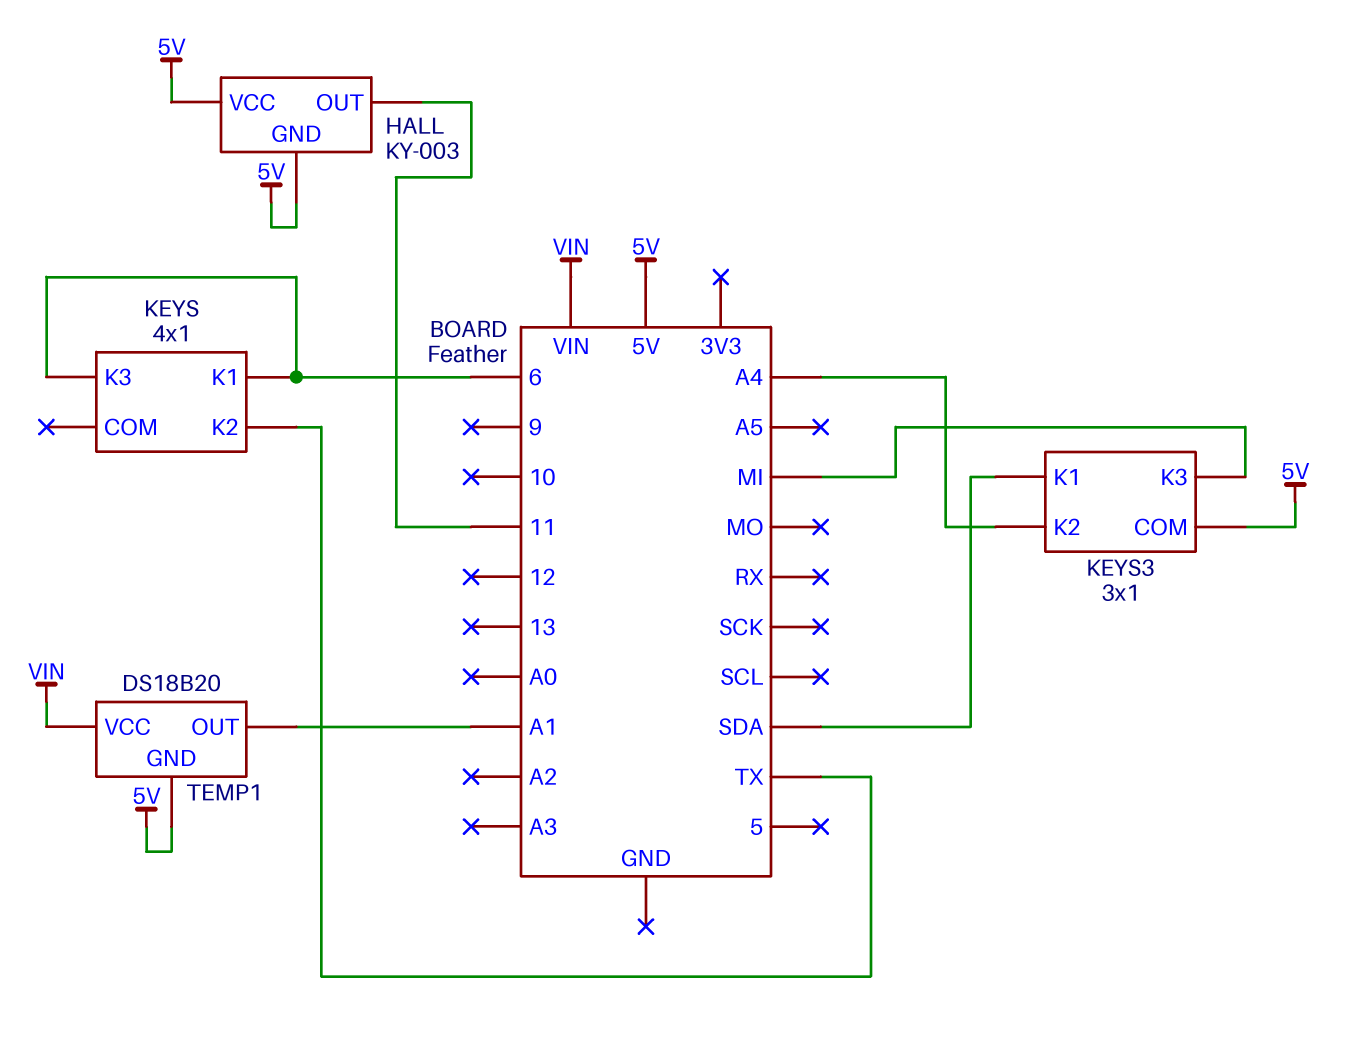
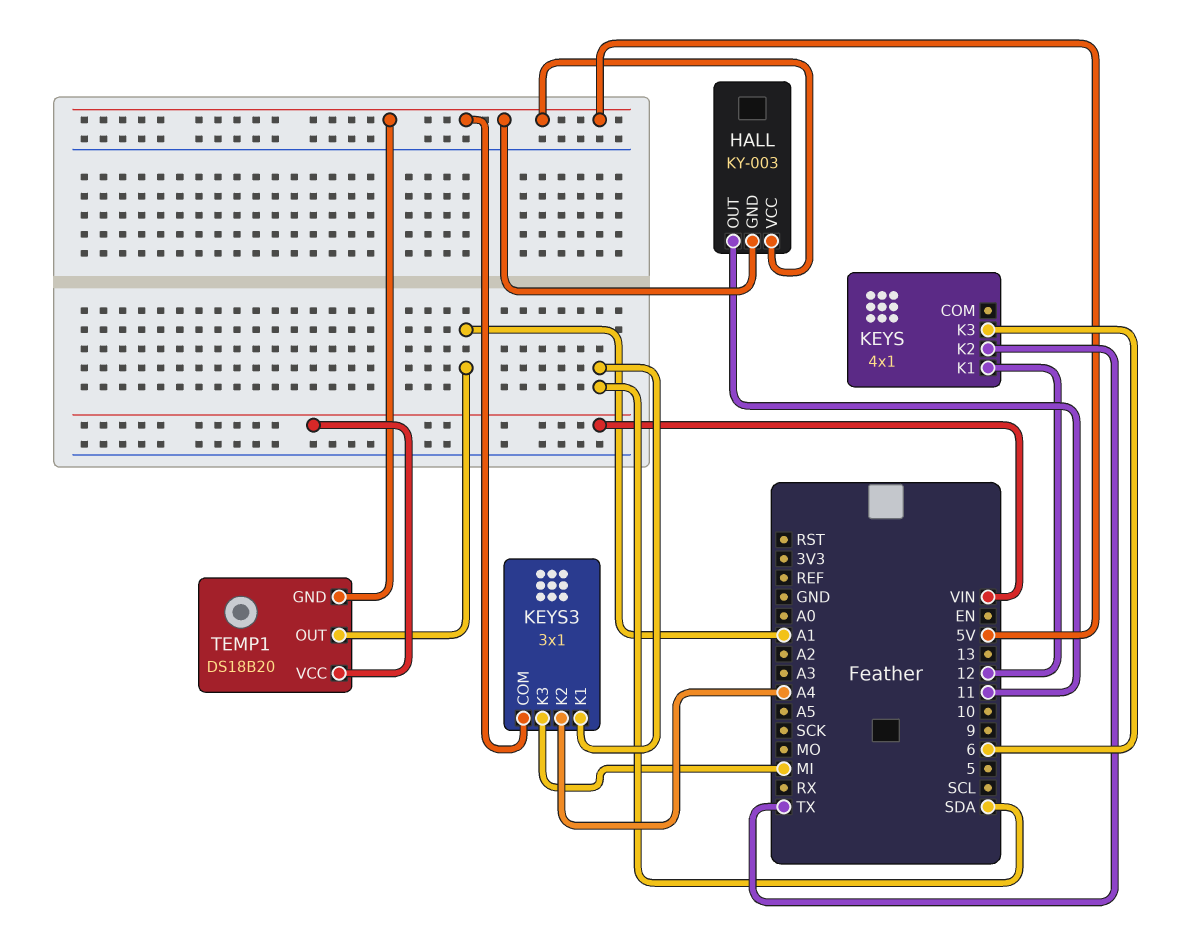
KEYS pin K1: 6 -> 12

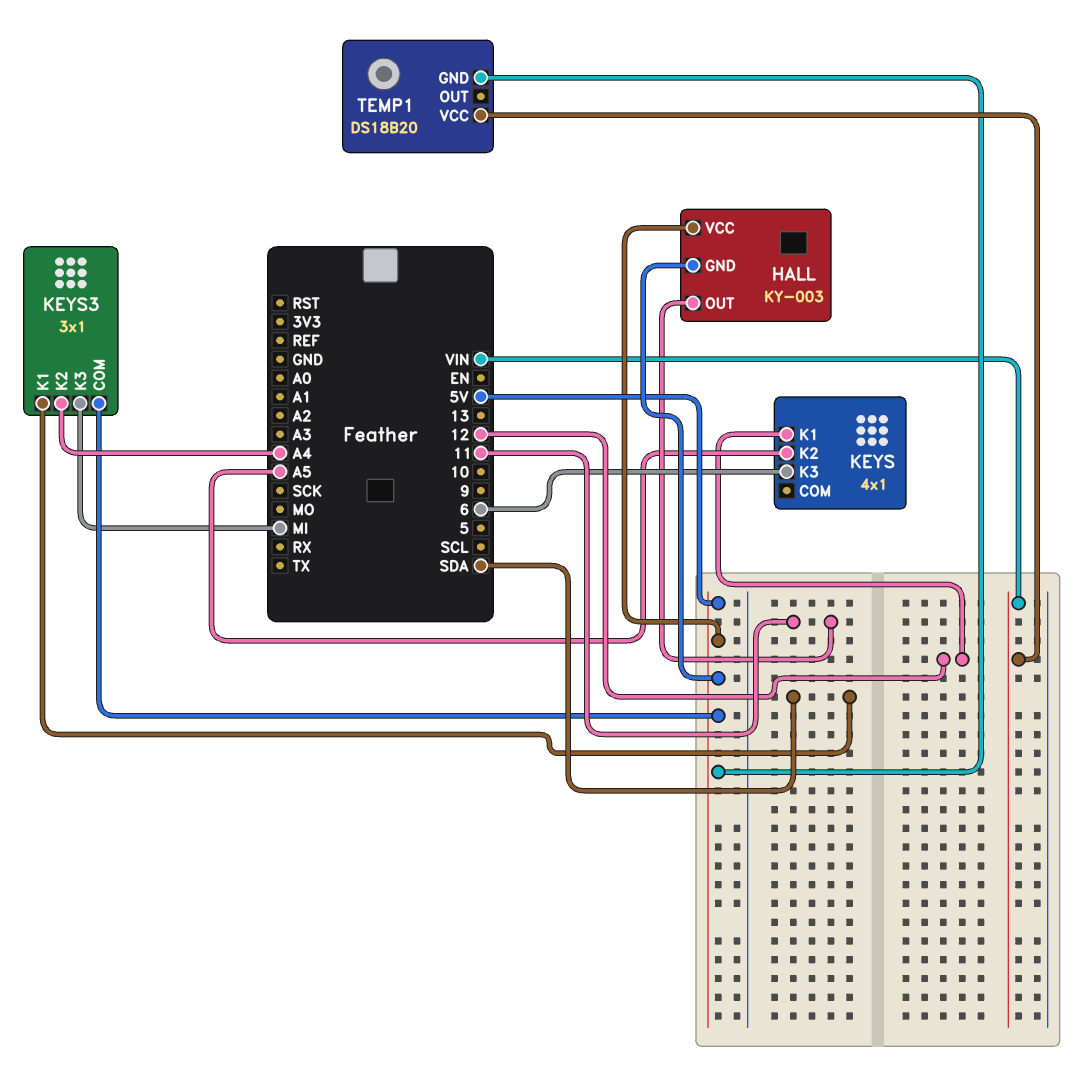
KEYS pin K2: TX -> A5
TEMP1 pin OUT: A1 -> none

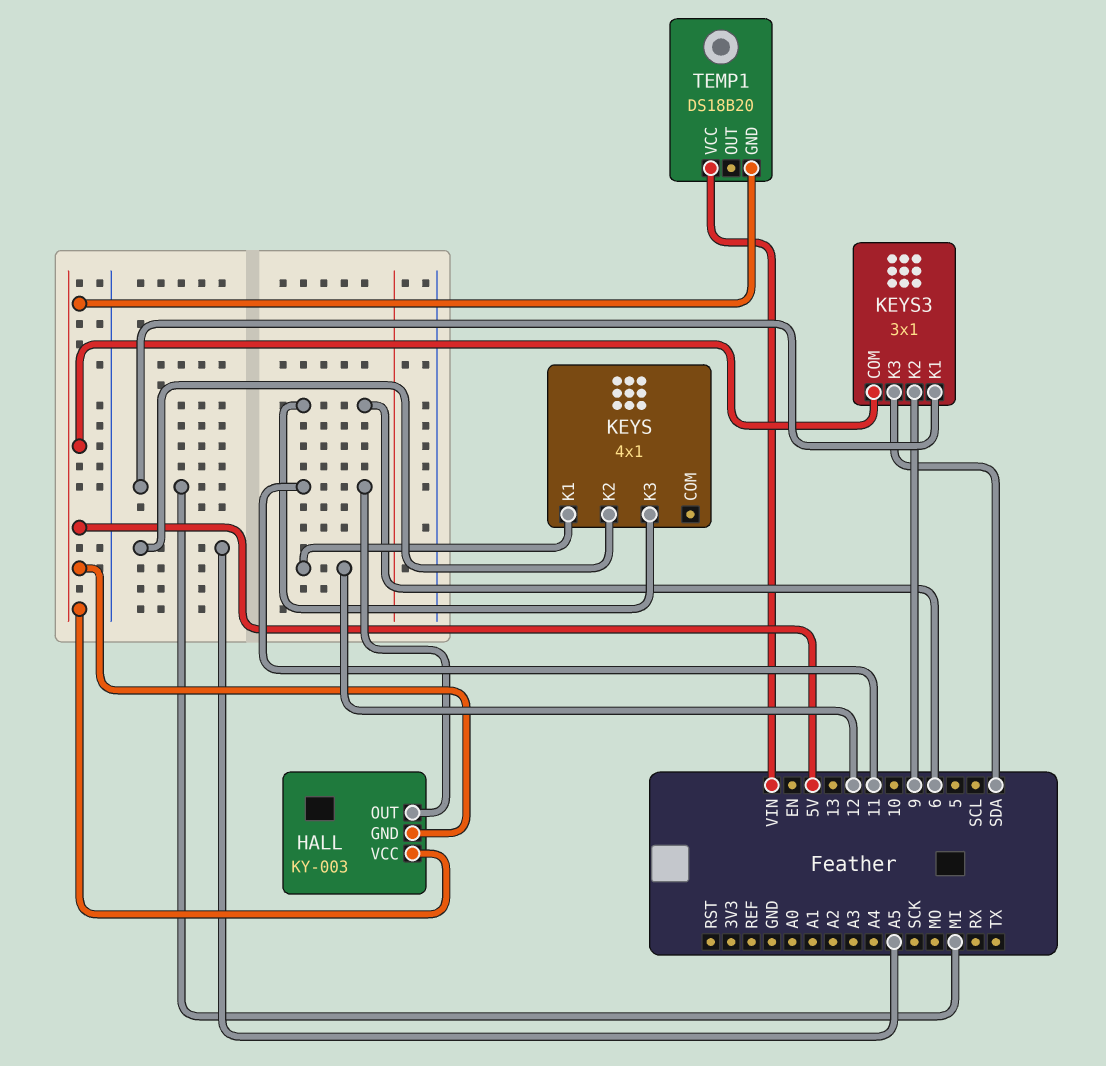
KEYS3 pin K1: SDA -> MI
KEYS3 pin K2: A4 -> 9
KEYS3 pin K3: MI -> SDA

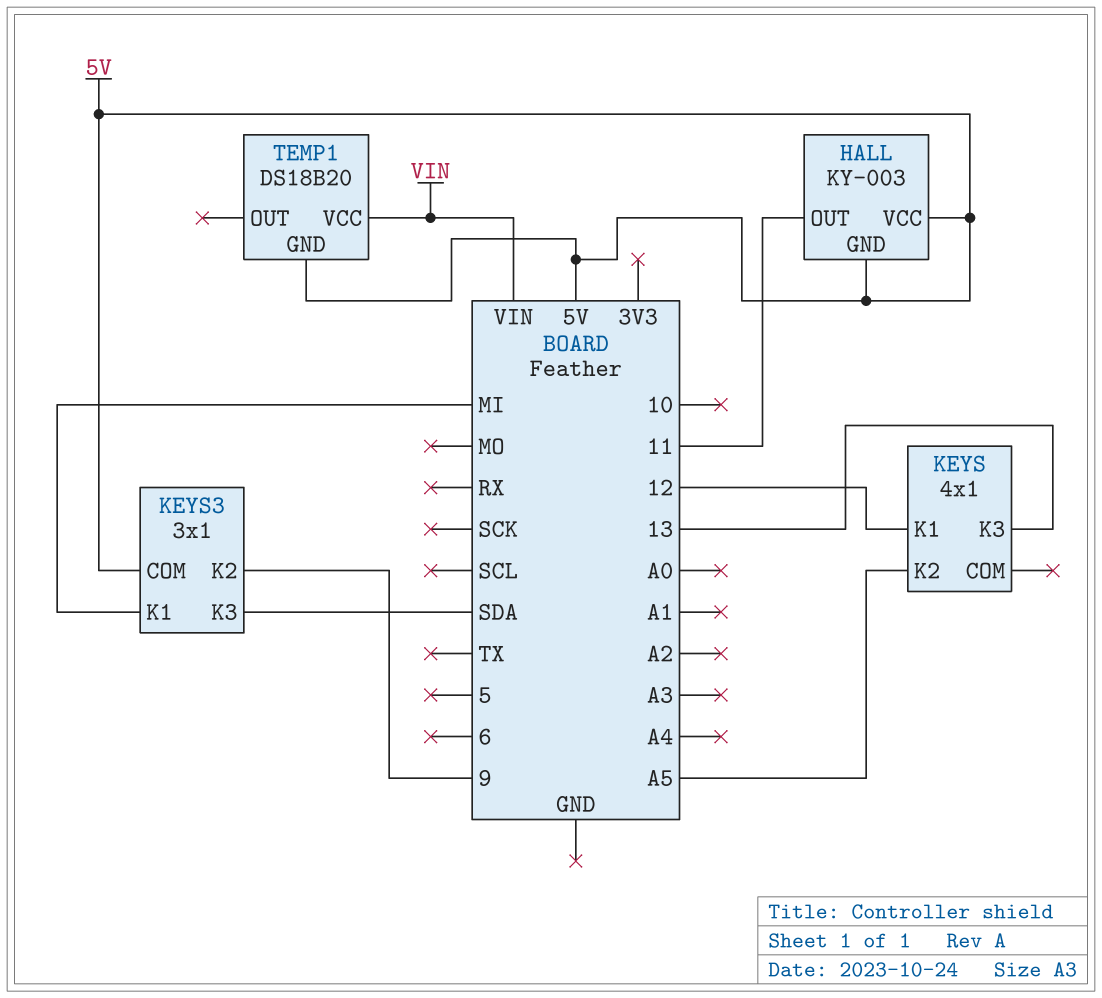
KEYS pin K3: 6 -> 13

